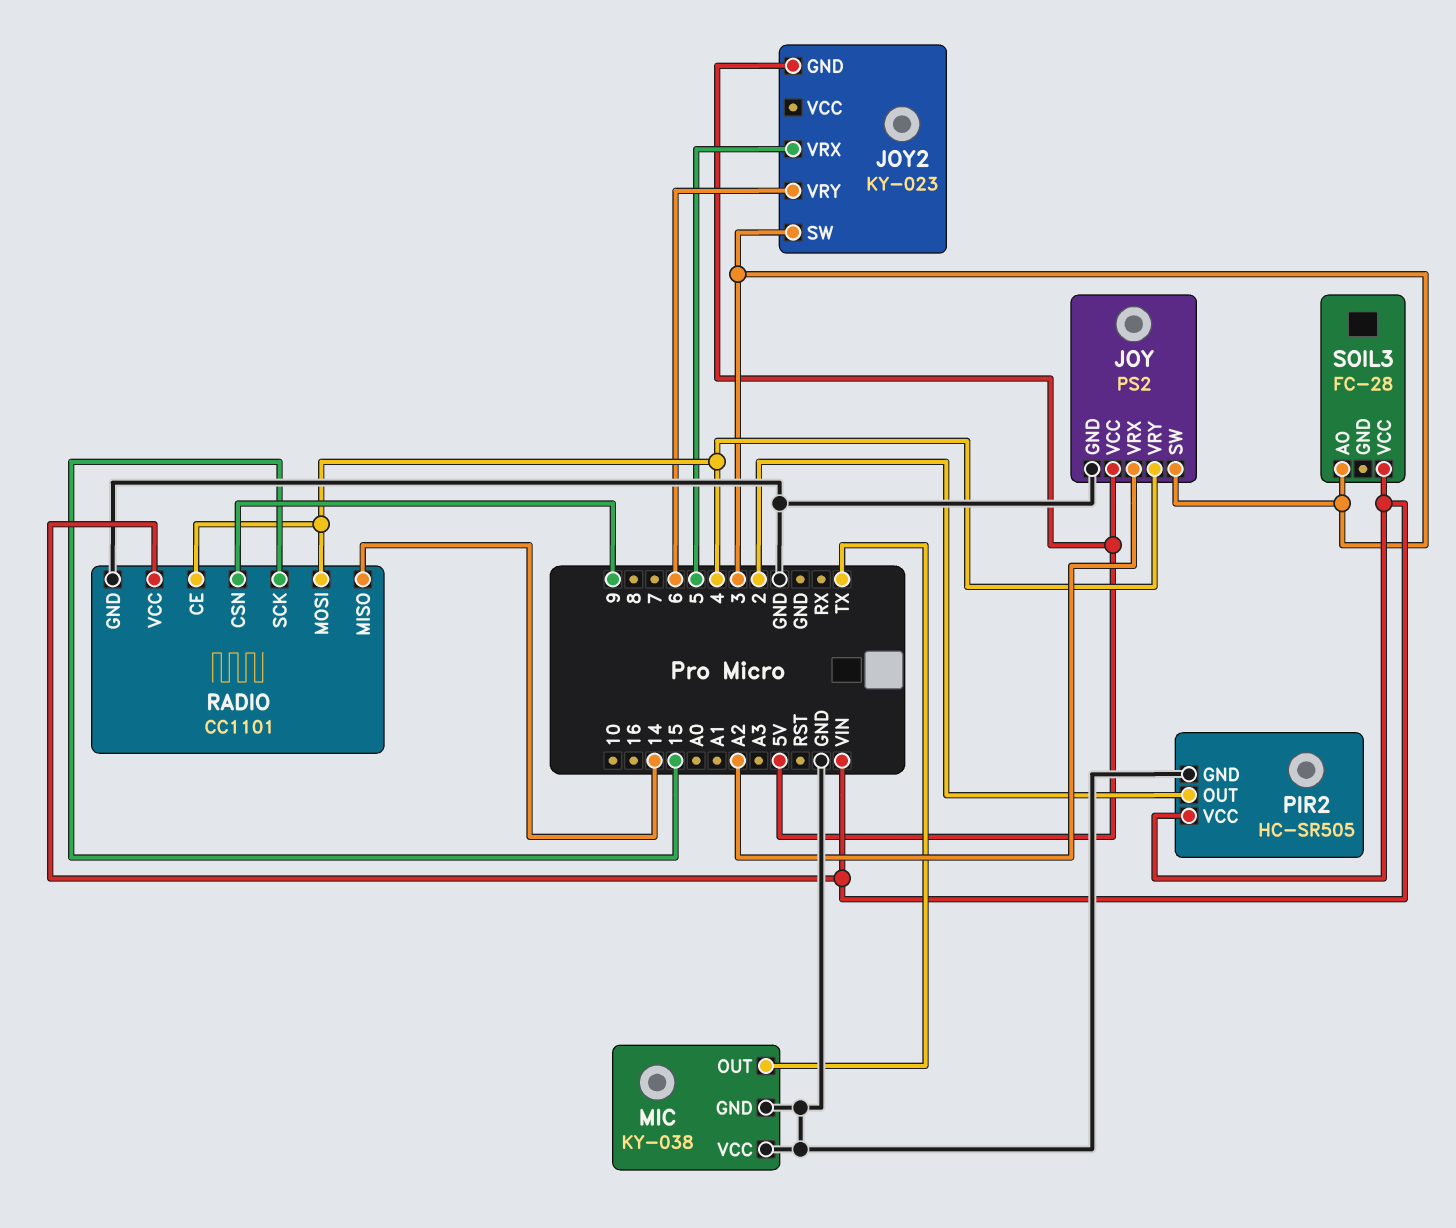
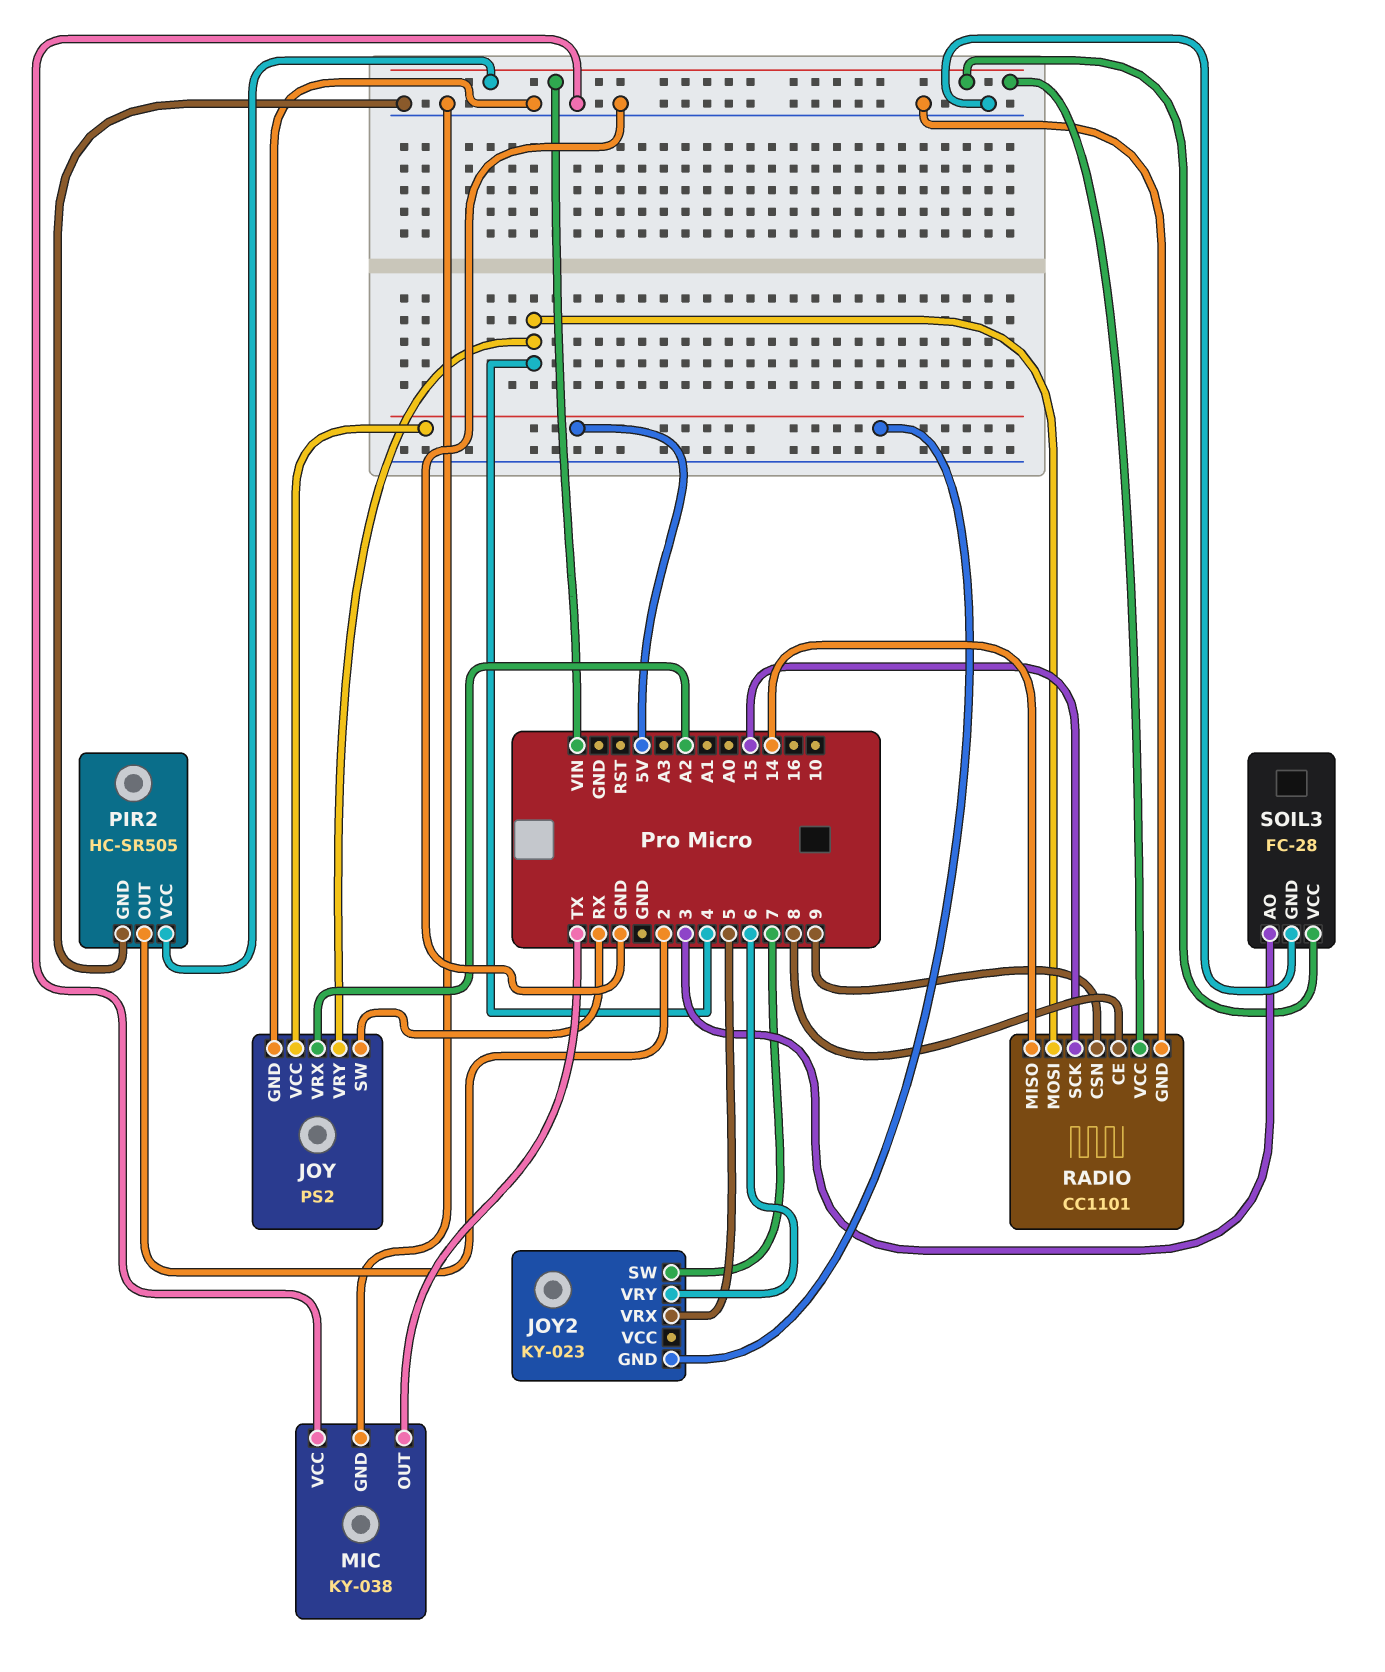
JOY pin SW: 3 -> RX
JOY2 pin SW: 3 -> 7
RADIO pin CE: 4 -> 8
SOIL3 pin GND: none -> GND

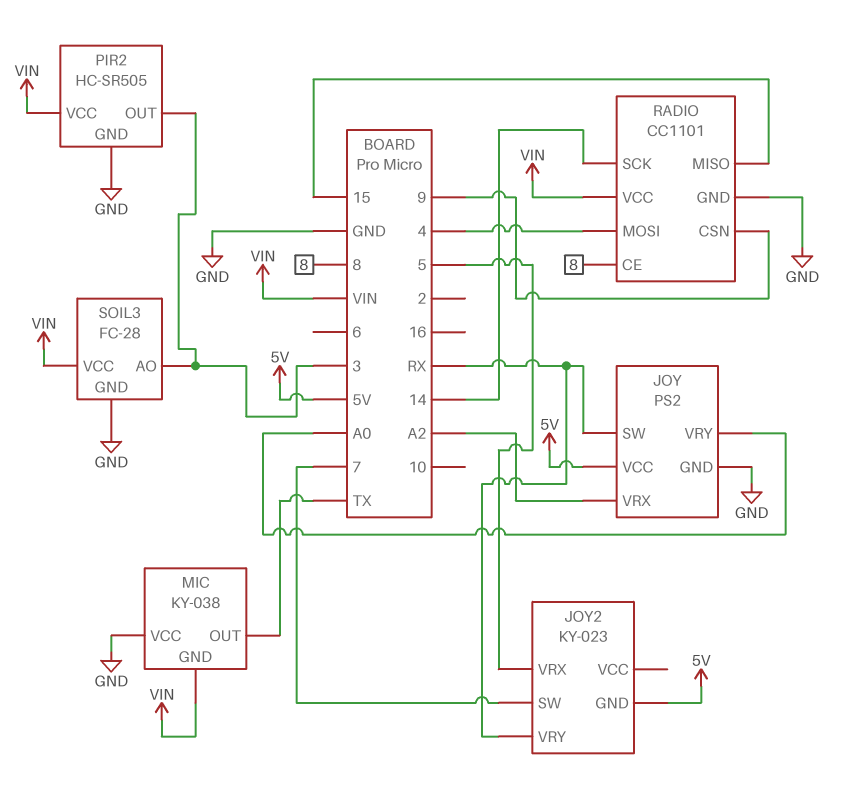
JOY pin VRY: 4 -> A0
JOY2 pin VRY: 6 -> RX
MIC pin GND: GND -> VIN
PIR2 pin OUT: 2 -> 3
RADIO pin MISO: 14 -> 15
RADIO pin SCK: 15 -> 14

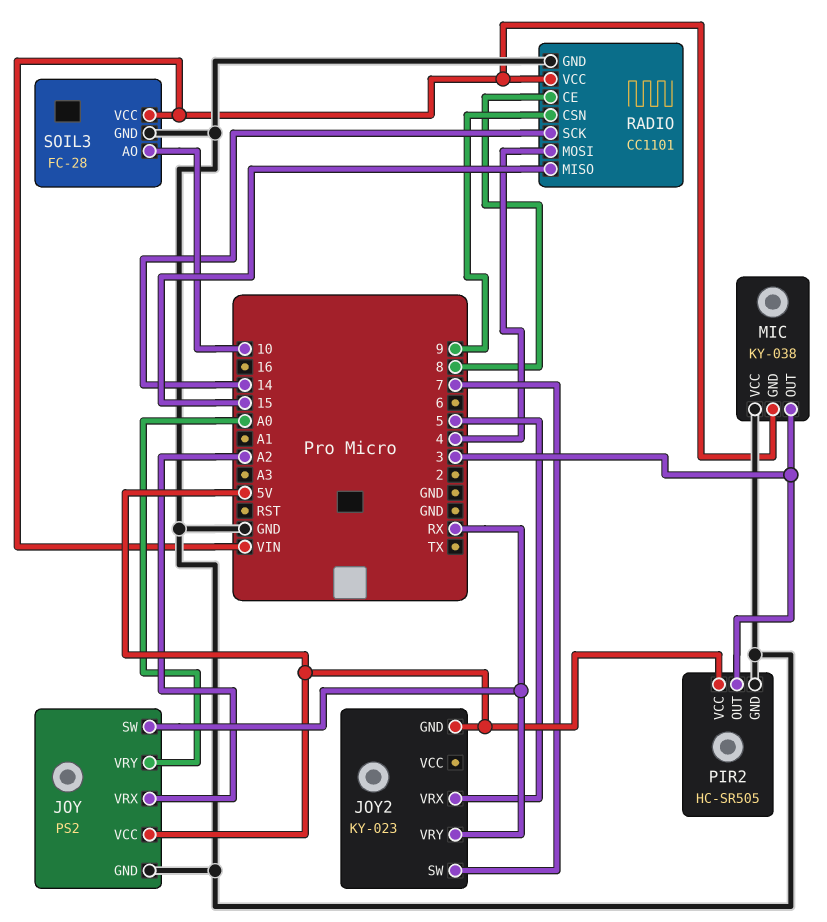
MIC pin OUT: TX -> 3
PIR2 pin VCC: VIN -> 5V
SOIL3 pin AO: 3 -> 10

